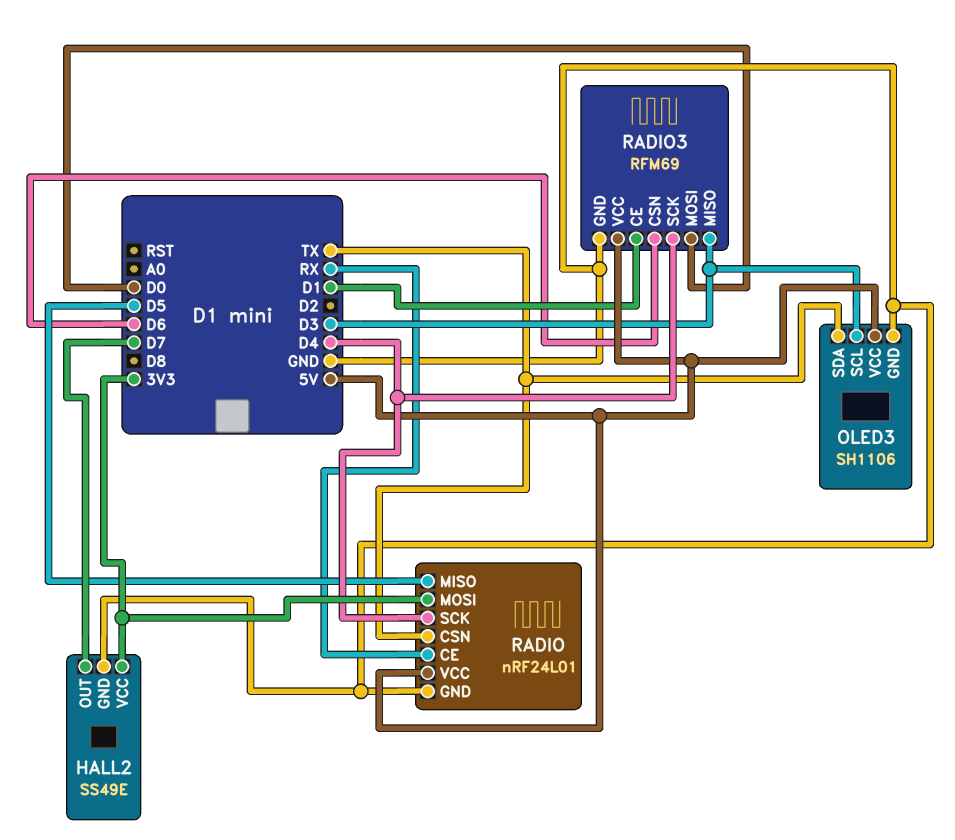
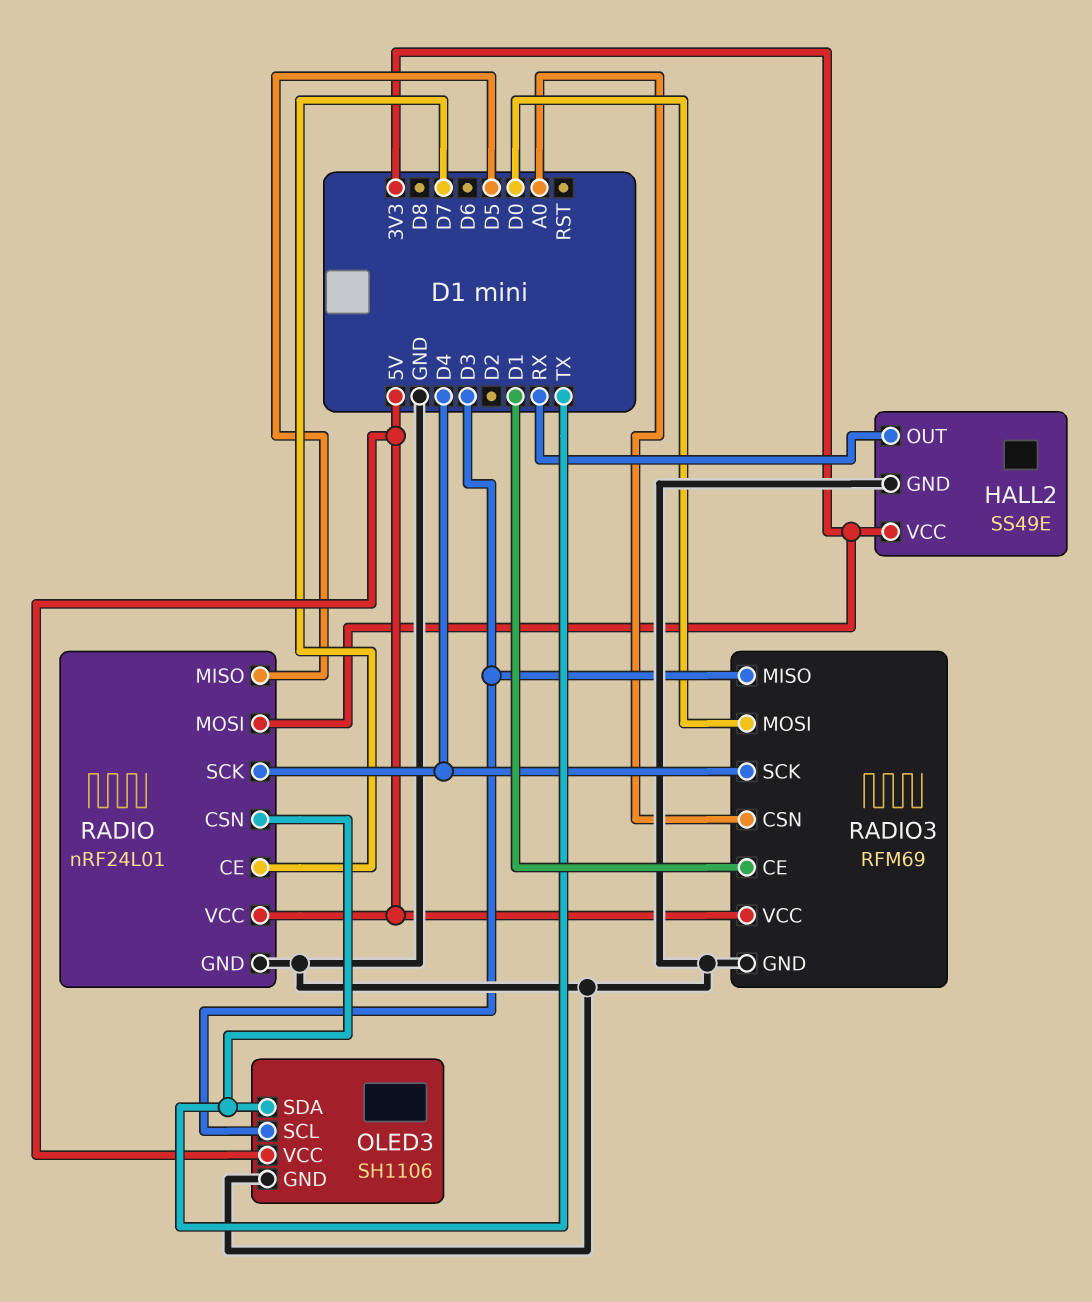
HALL2 pin OUT: D7 -> RX
RADIO pin CE: RX -> D7
RADIO3 pin CSN: D6 -> A0

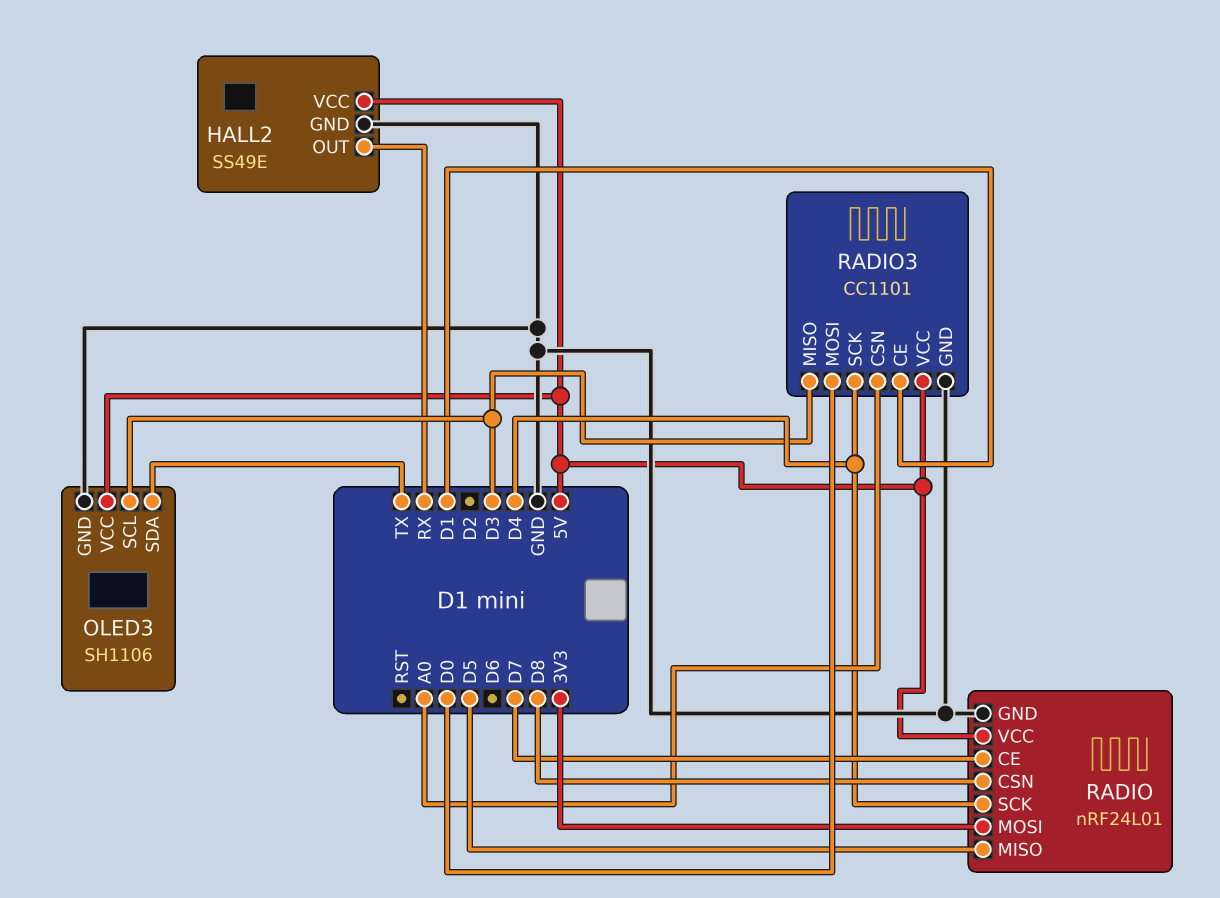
HALL2 pin VCC: 3V3 -> 5V
RADIO pin CSN: TX -> D8
RADIO3: RFM69 -> CC1101

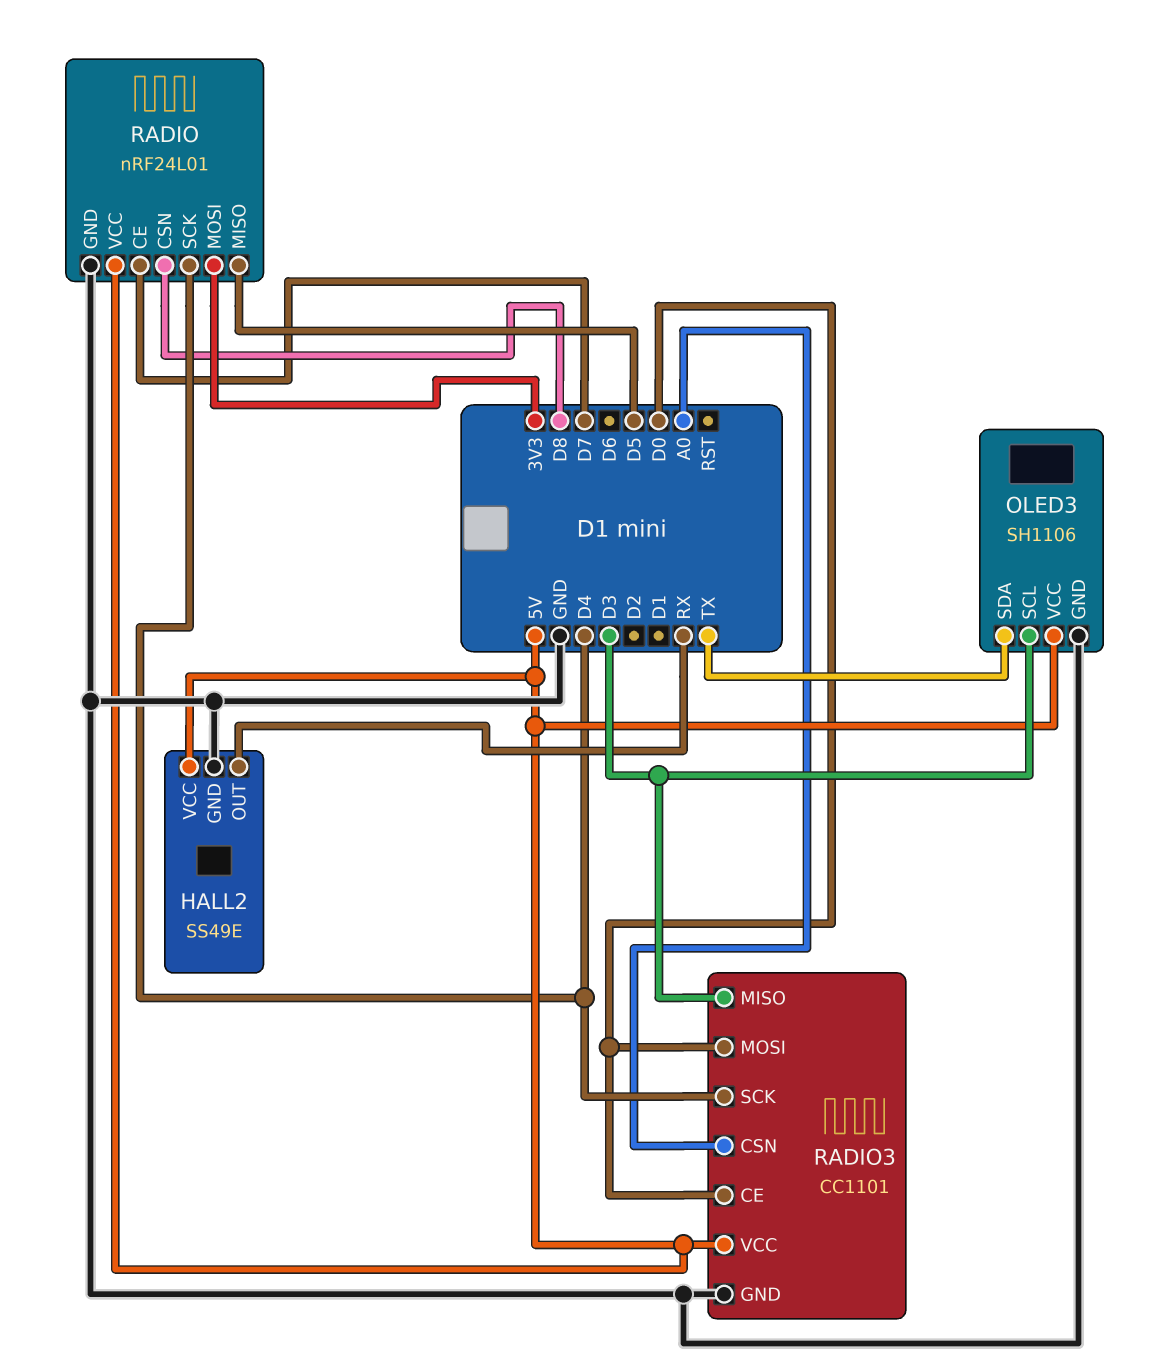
RADIO3 pin CE: D1 -> D0

